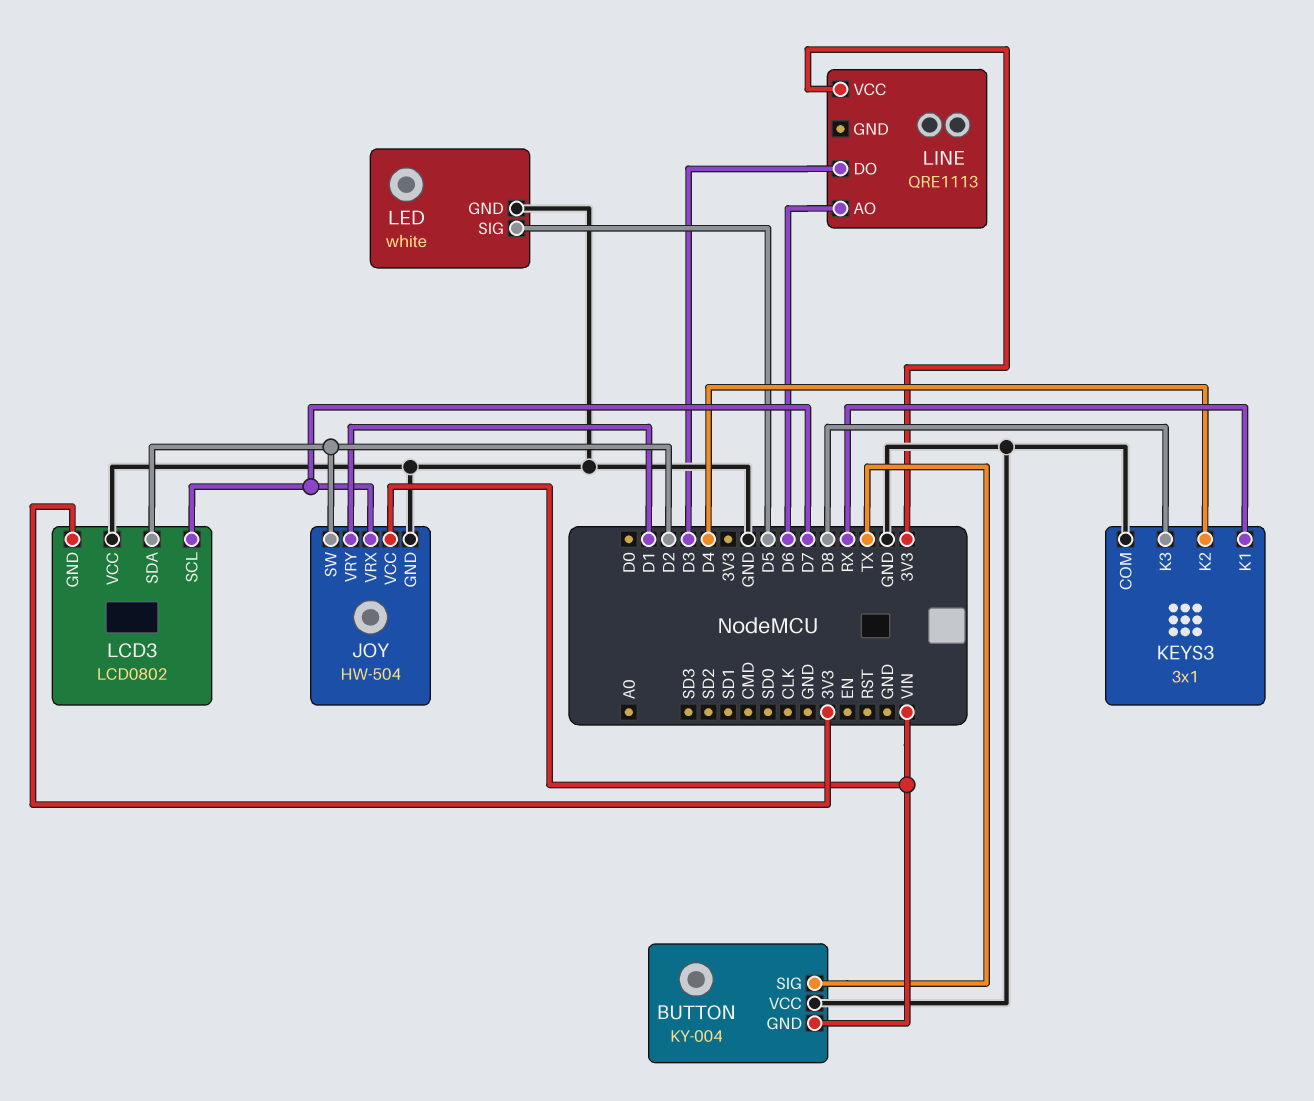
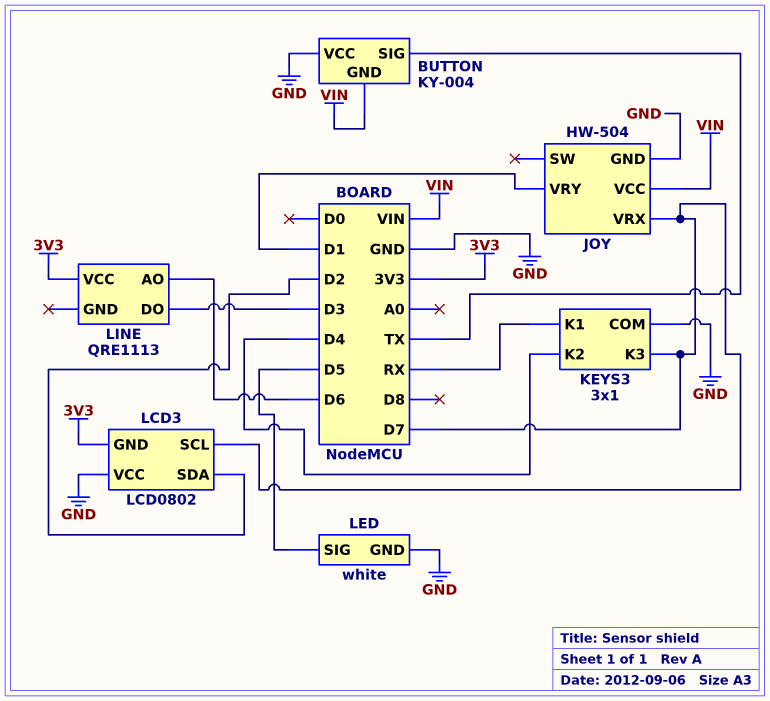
JOY pin SW: D2 -> none
KEYS3 pin K3: D8 -> D7

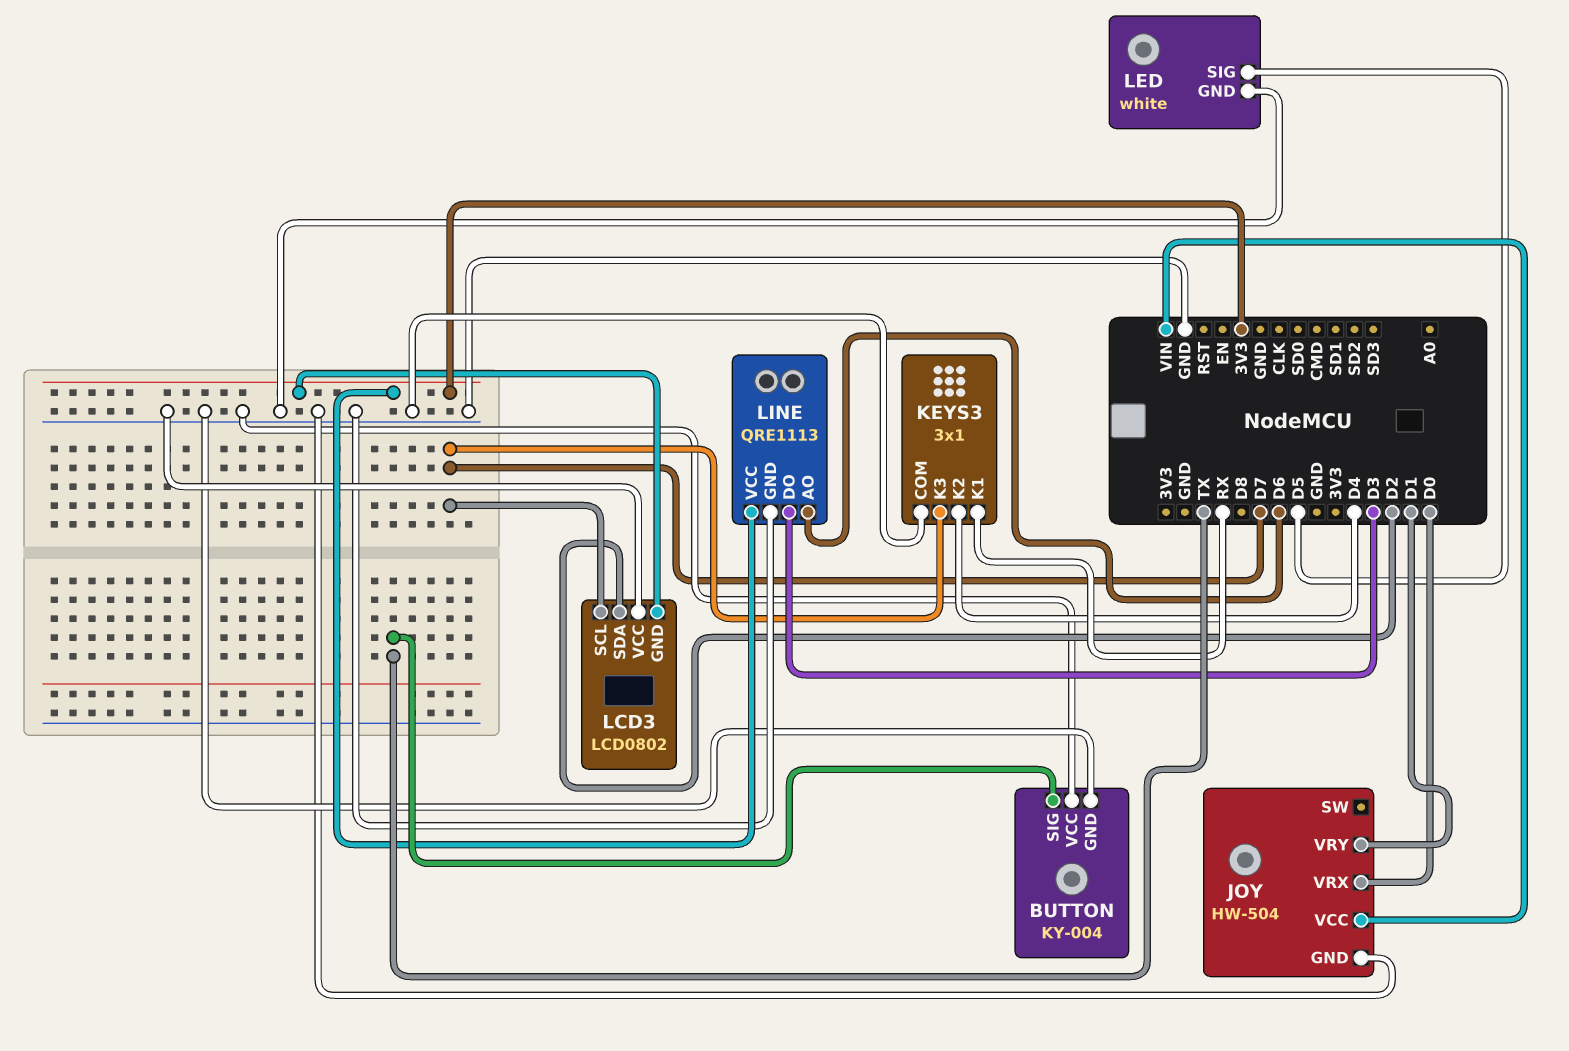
BUTTON pin GND: VIN -> GND
JOY pin VRX: D7 -> D0
LINE pin GND: none -> GND

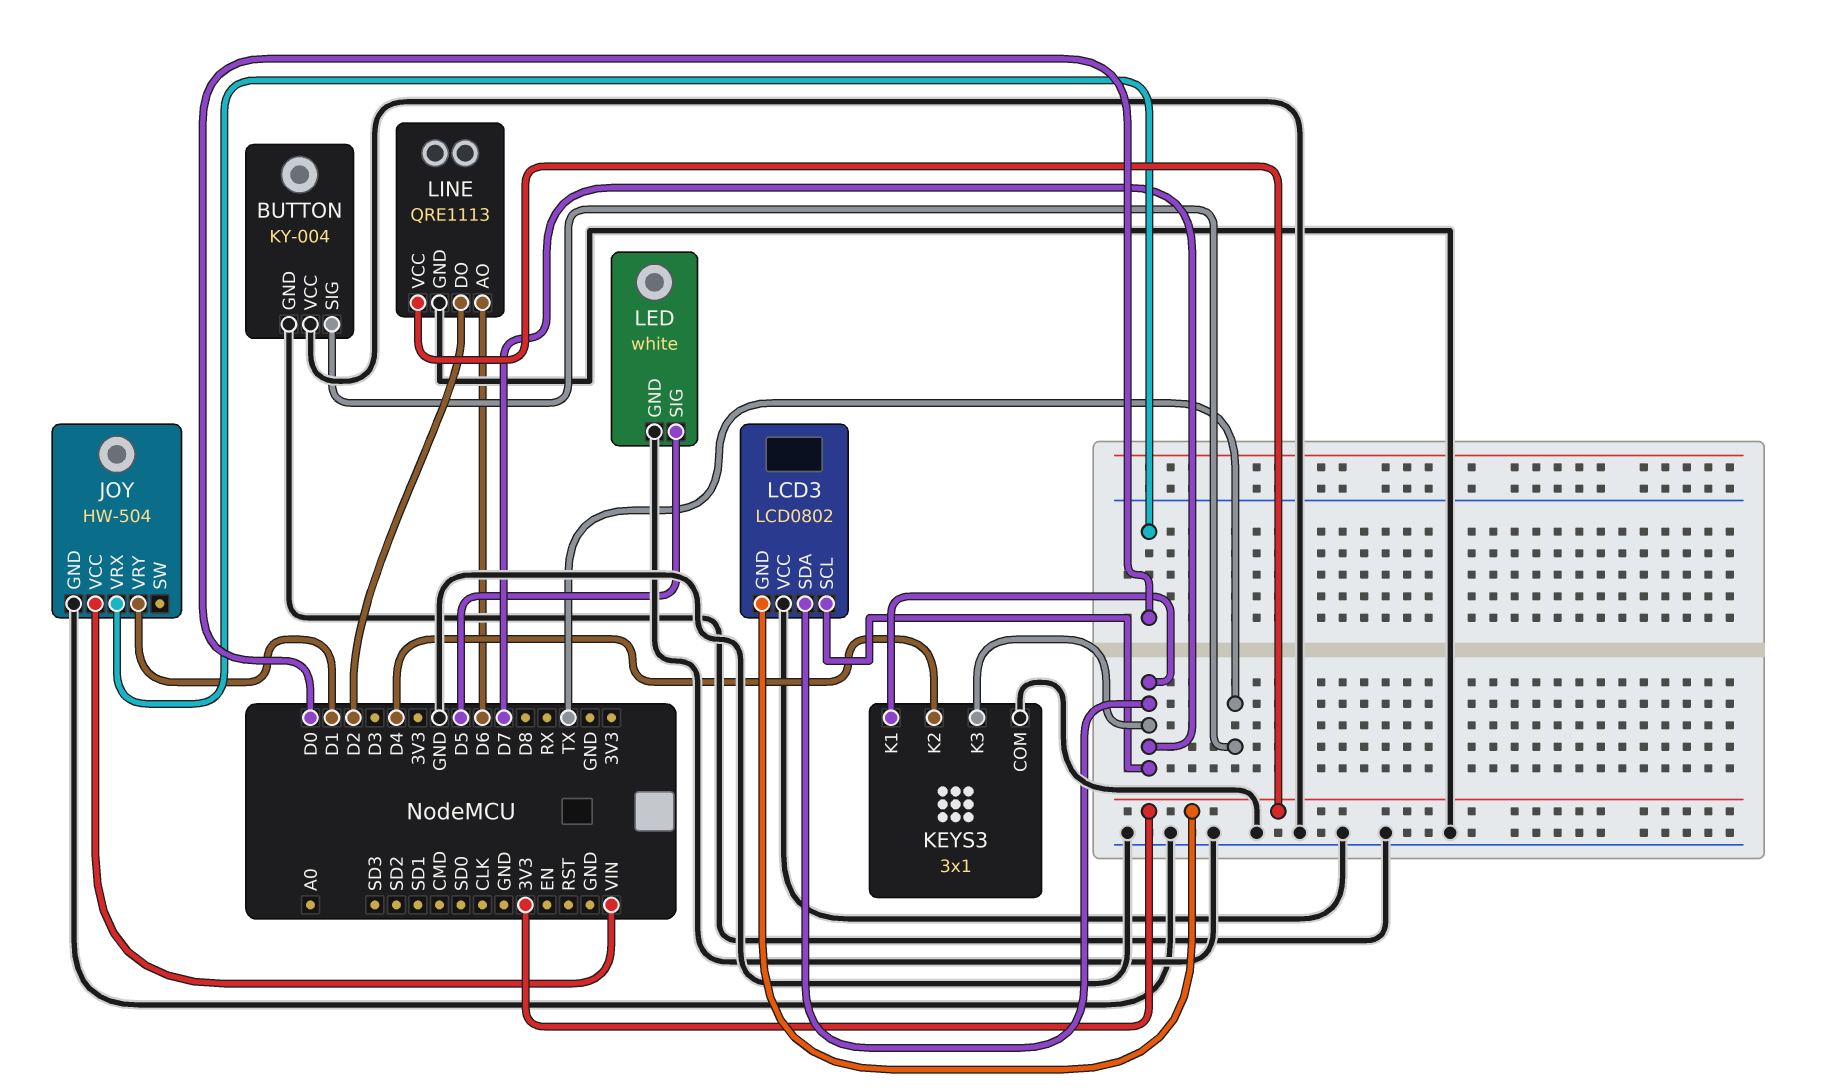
KEYS3 pin K1: RX -> D7
LCD3 pin SDA: D2 -> D7
LINE pin DO: D3 -> D2

